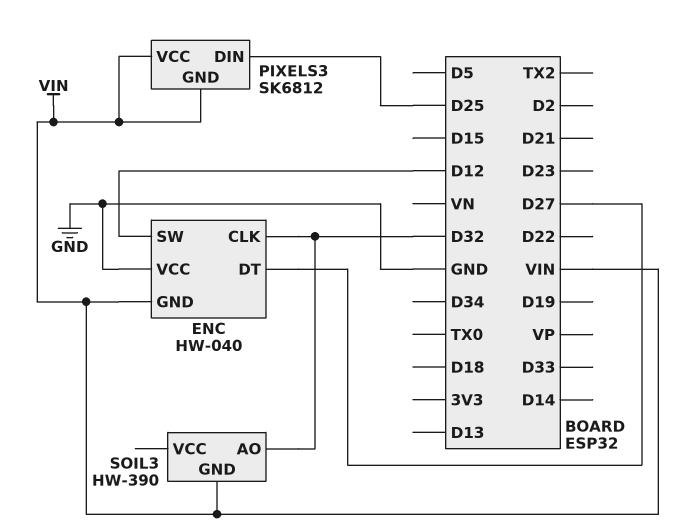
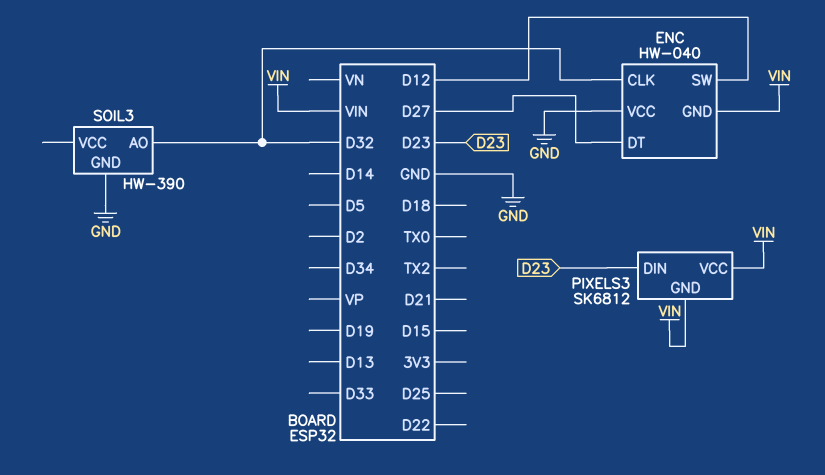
PIXELS3 pin DIN: D25 -> D23
SOIL3 pin GND: VIN -> GND

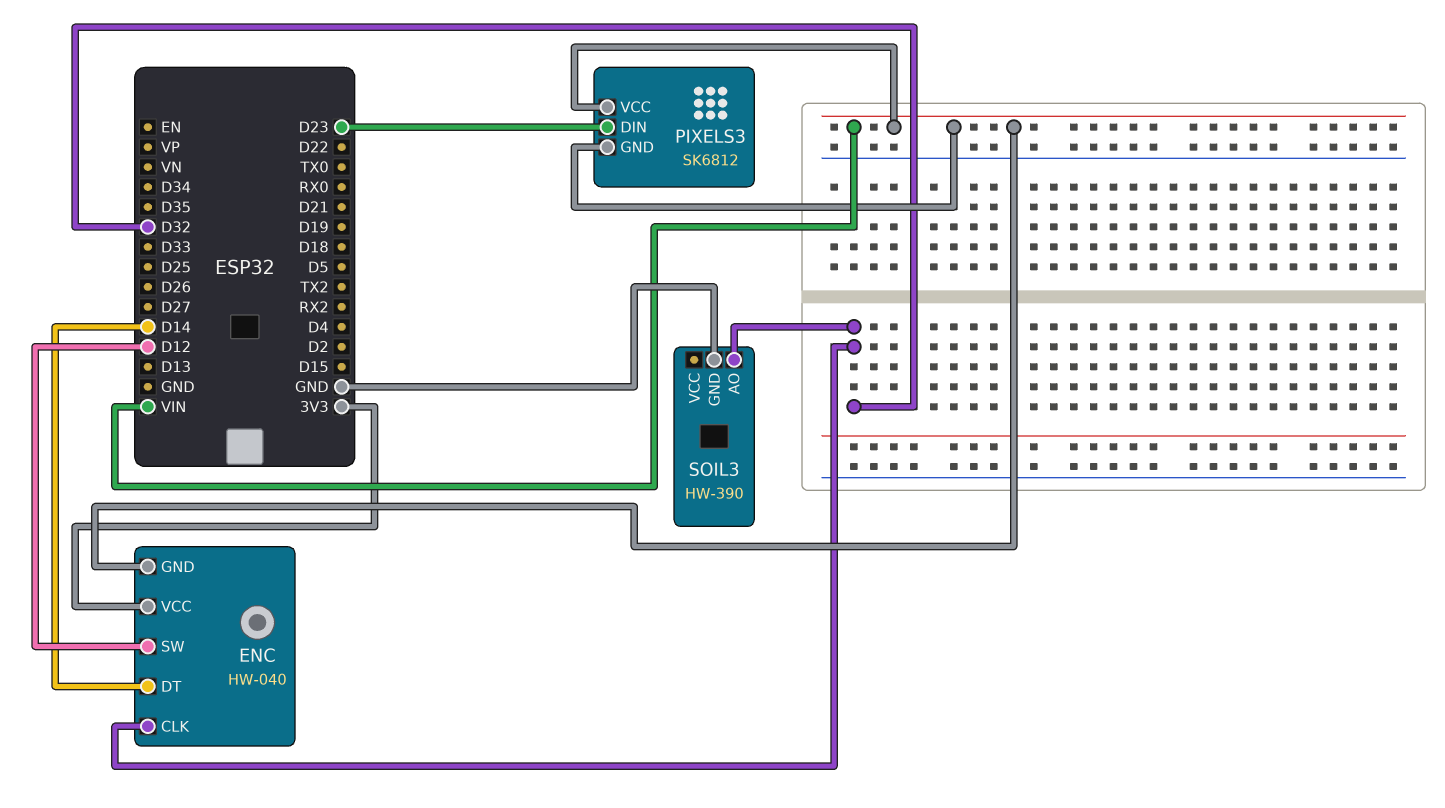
ENC pin DT: D27 -> D14
ENC pin VCC: GND -> 3V3

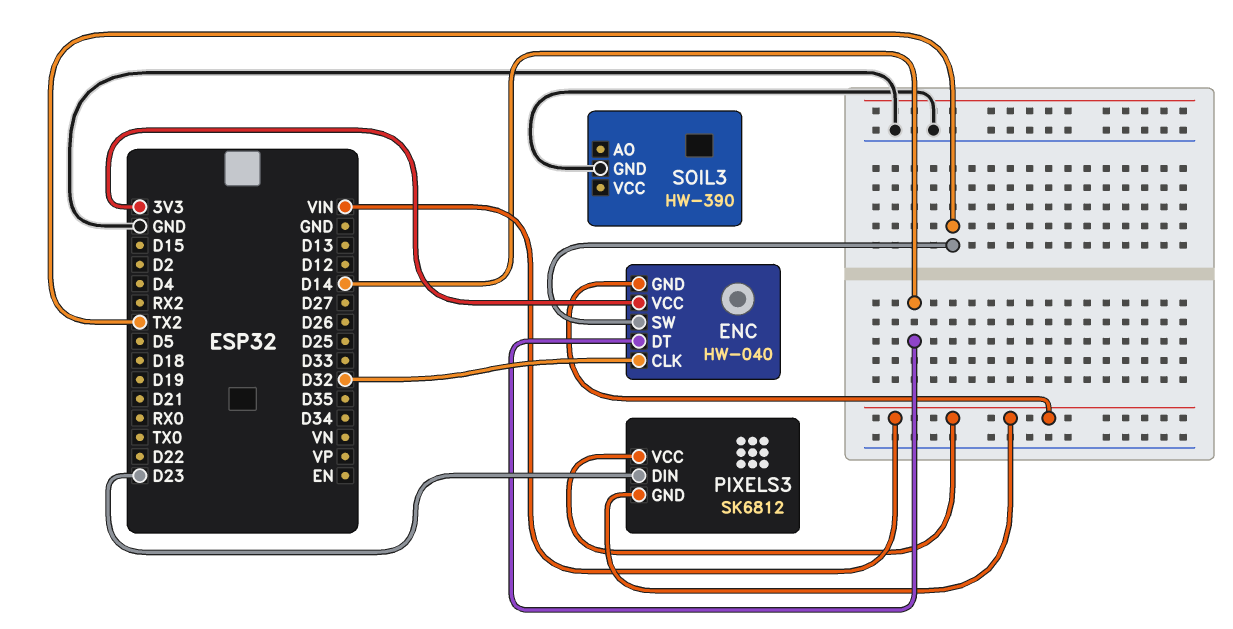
ENC pin SW: D12 -> TX2
SOIL3 pin AO: D32 -> none

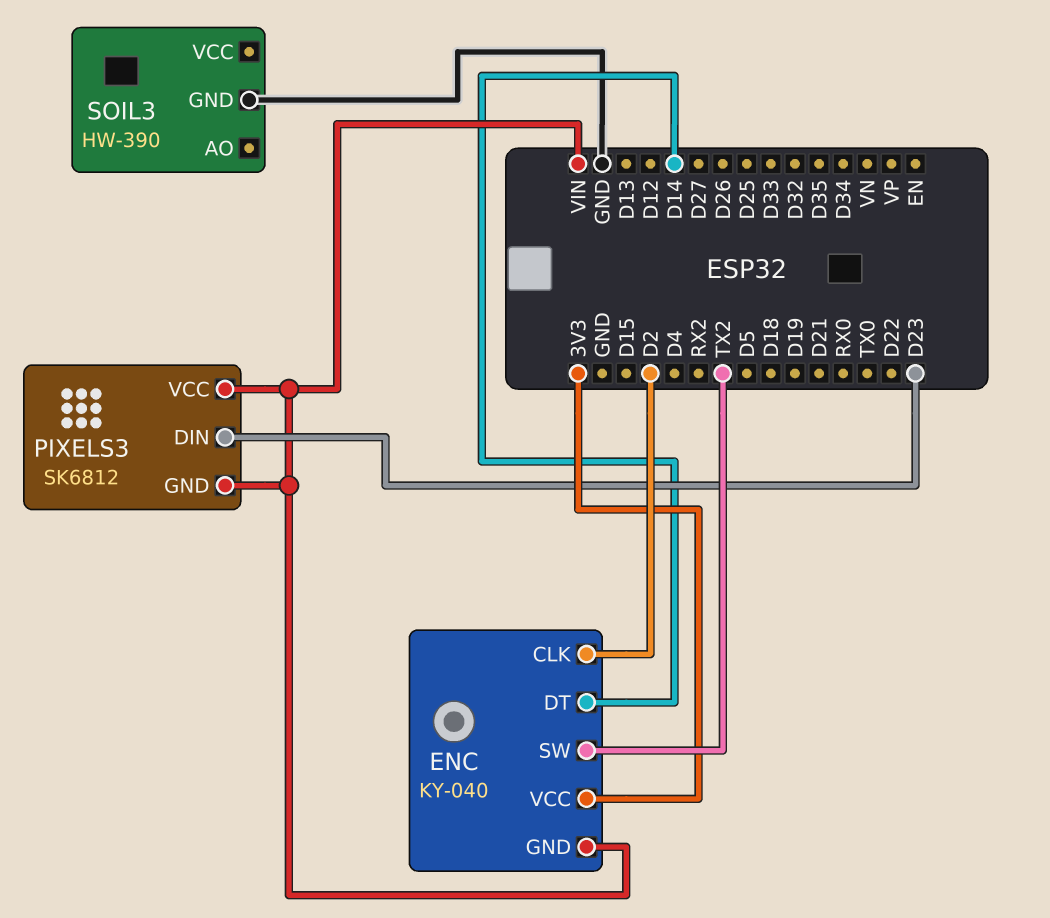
ENC: HW-040 -> KY-040
ENC pin CLK: D32 -> D2

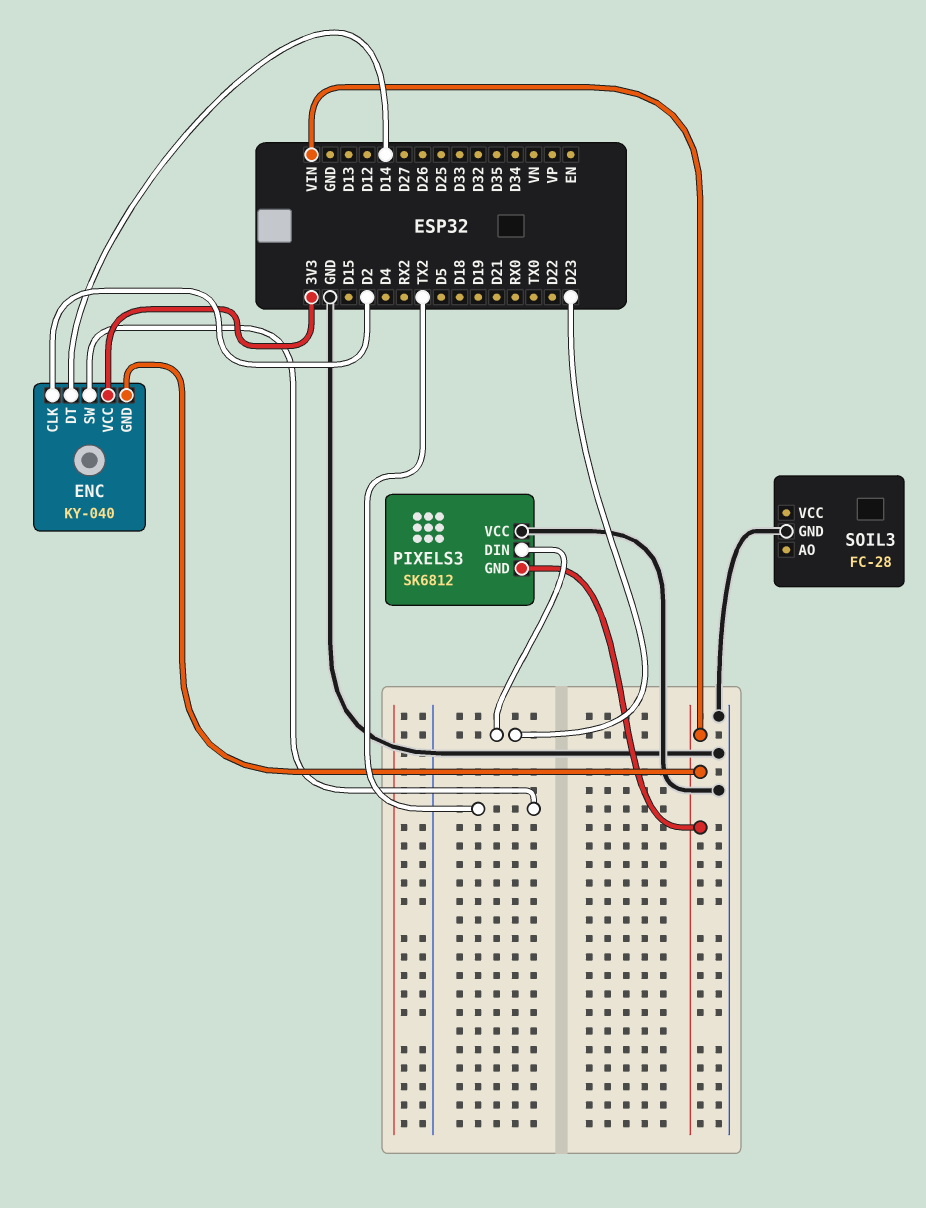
PIXELS3 pin VCC: VIN -> GND
SOIL3: HW-390 -> FC-28

